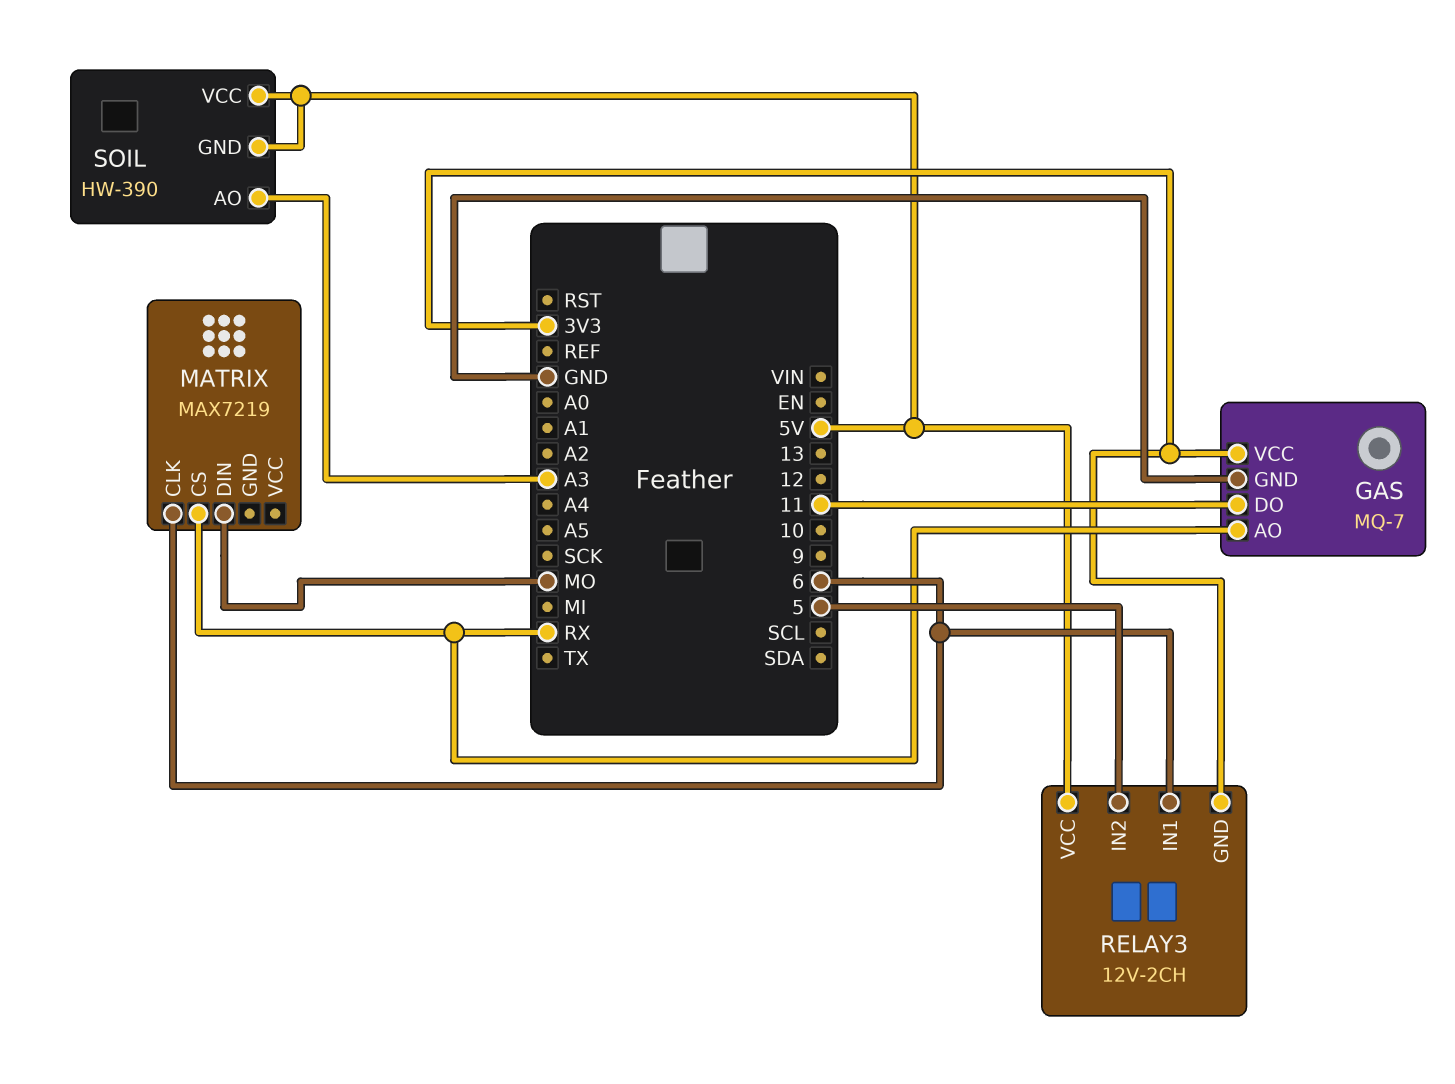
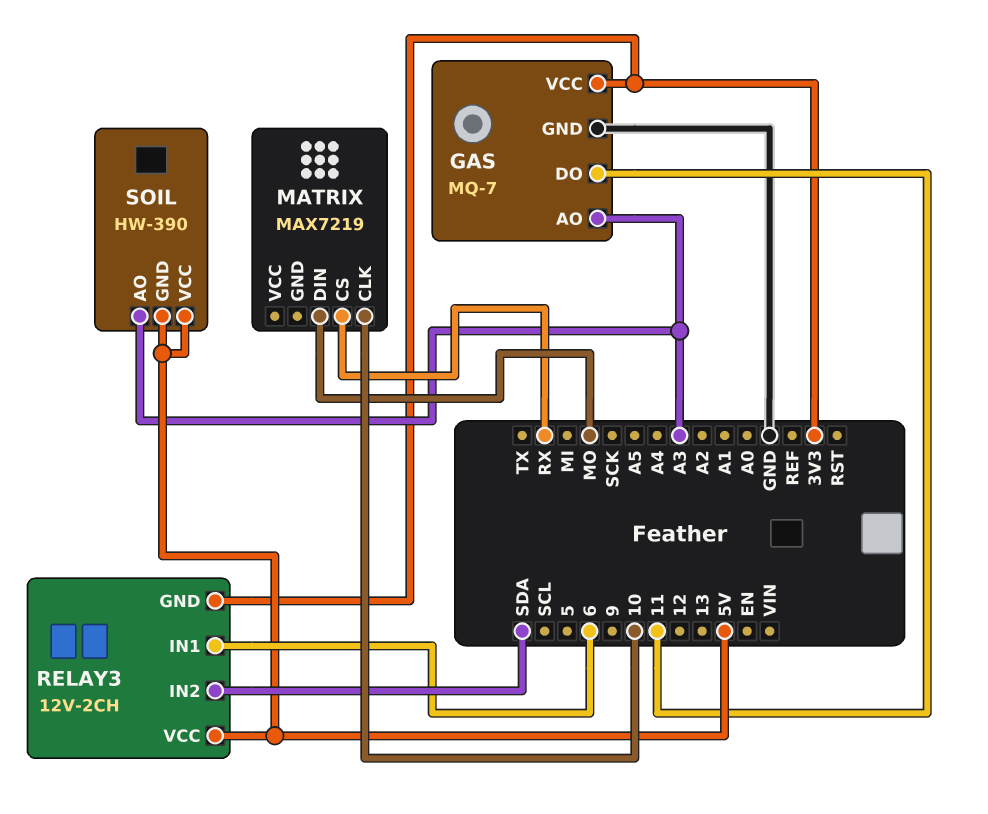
GAS pin AO: RX -> A3
MATRIX pin CLK: 6 -> 10
RELAY3 pin IN2: 5 -> SDA

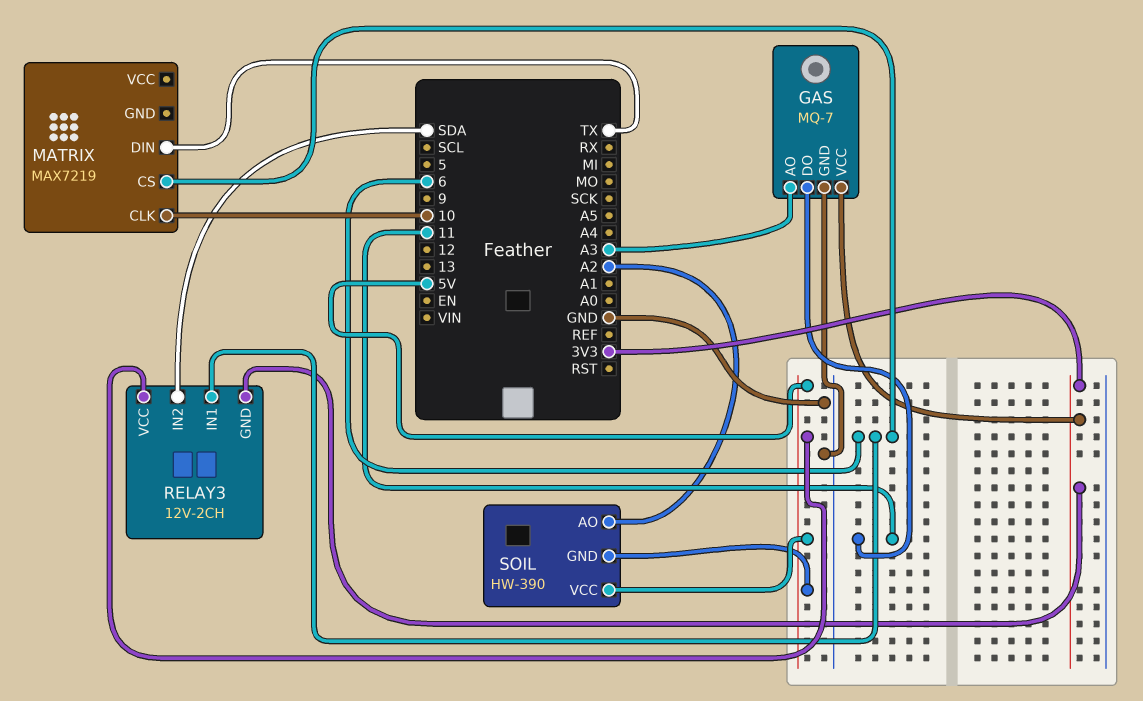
MATRIX pin CS: RX -> 6
MATRIX pin DIN: MO -> TX
SOIL pin AO: A3 -> A2

